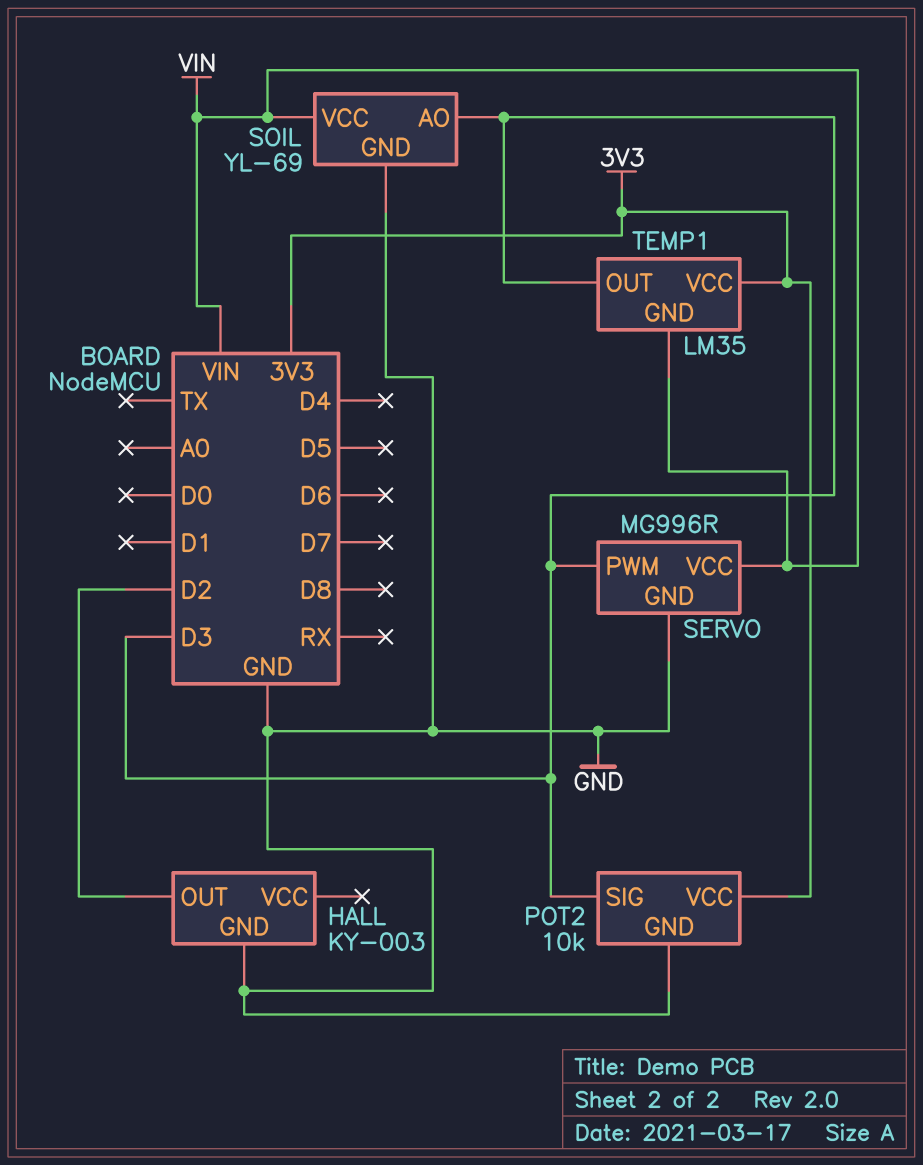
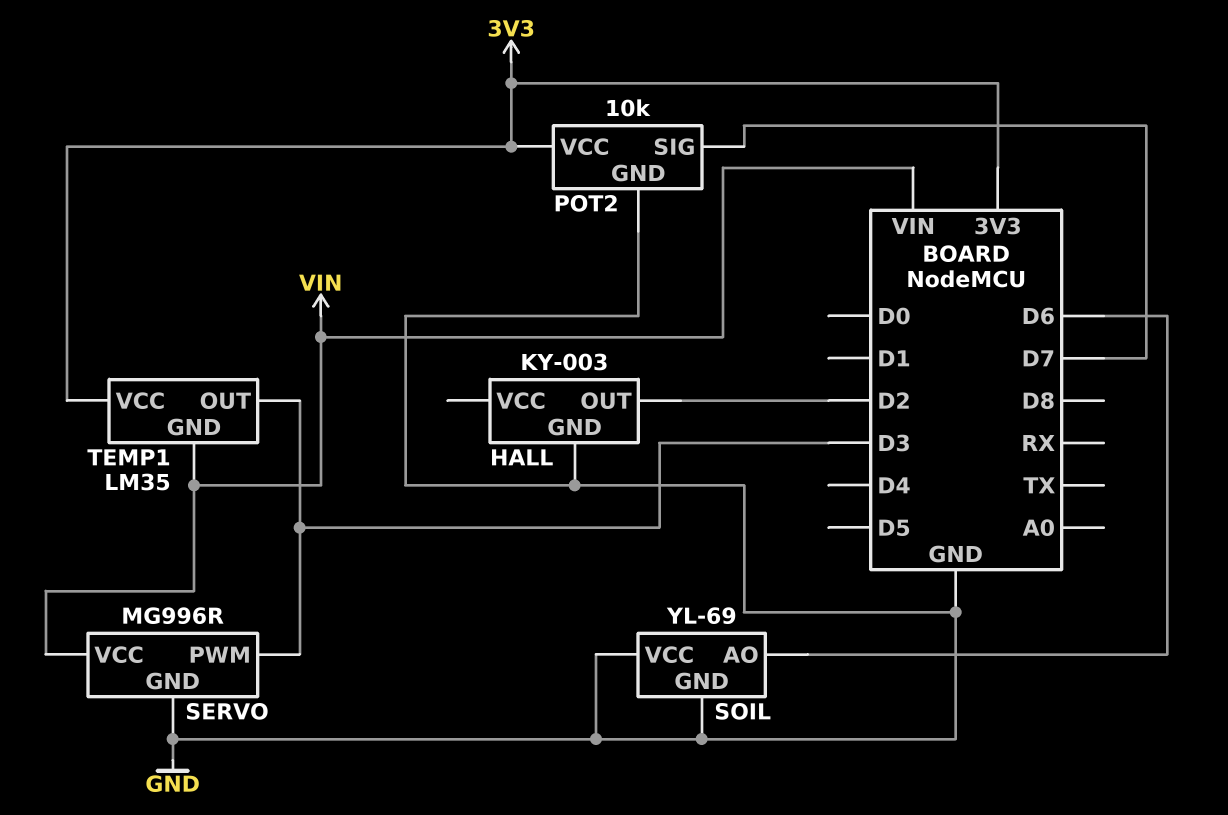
POT2 pin SIG: D3 -> D7
SOIL pin AO: D3 -> D6
SOIL pin VCC: VIN -> GND

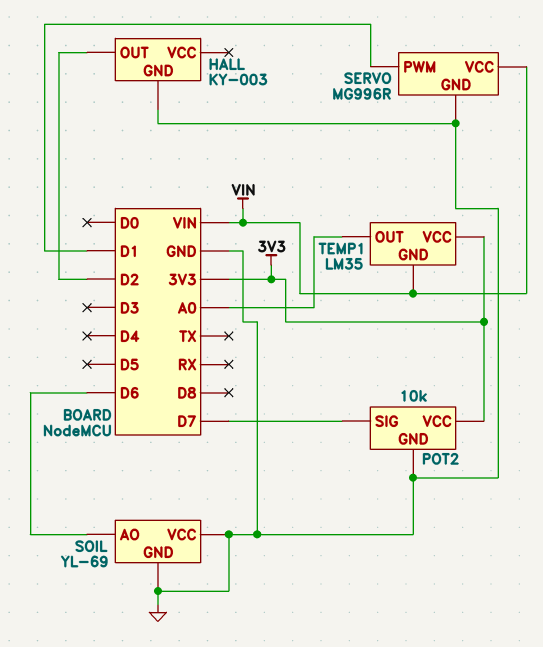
SERVO pin PWM: D3 -> D1
TEMP1 pin OUT: D3 -> A0

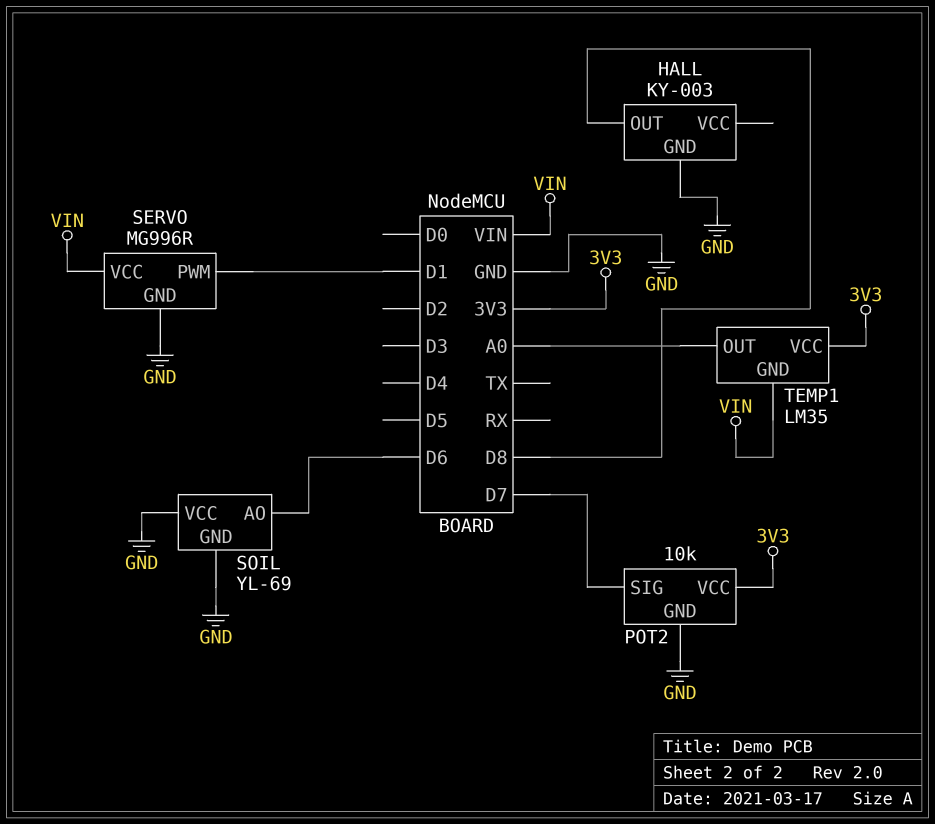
HALL pin OUT: D2 -> D8

